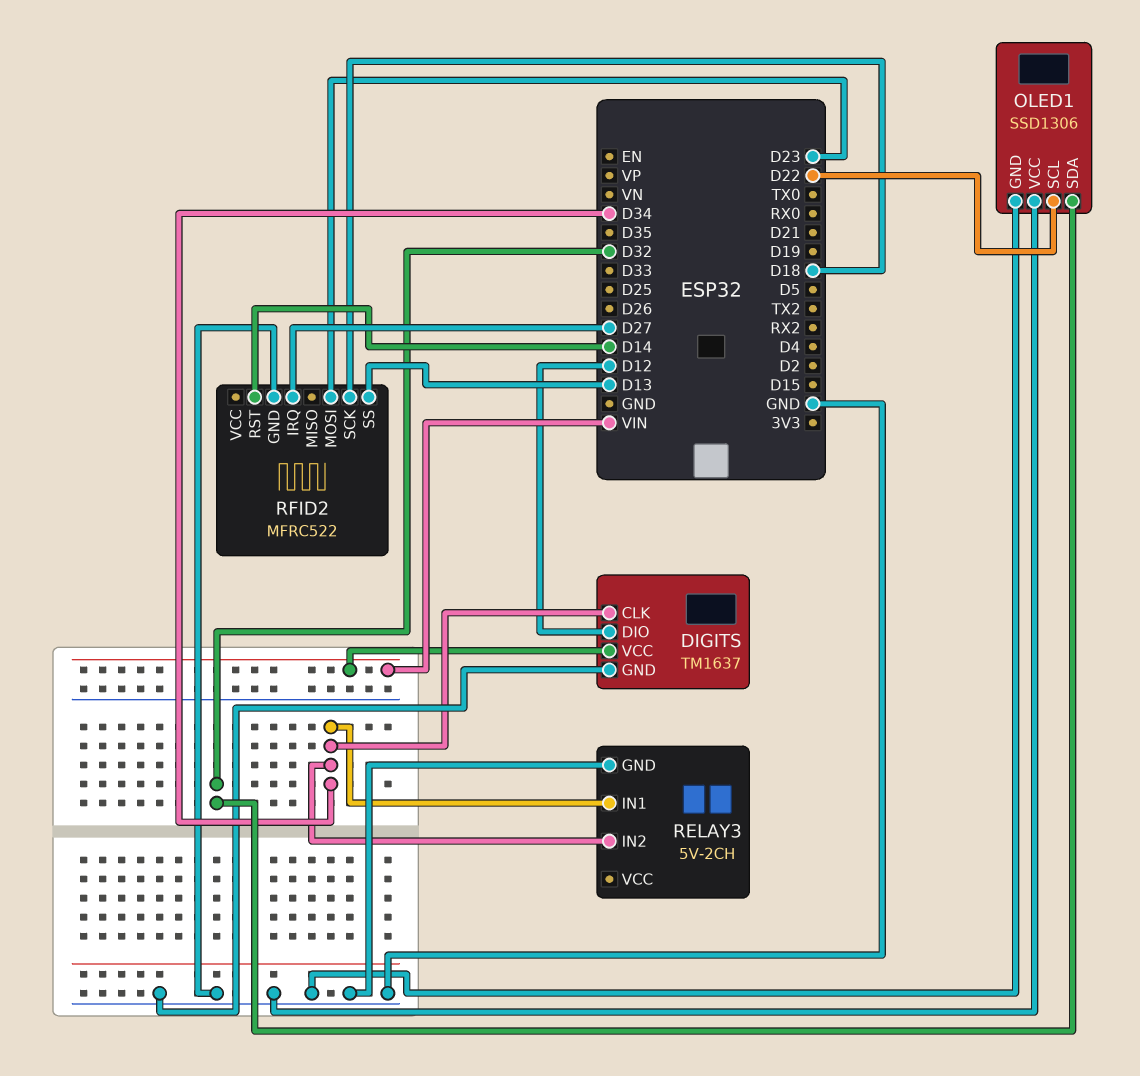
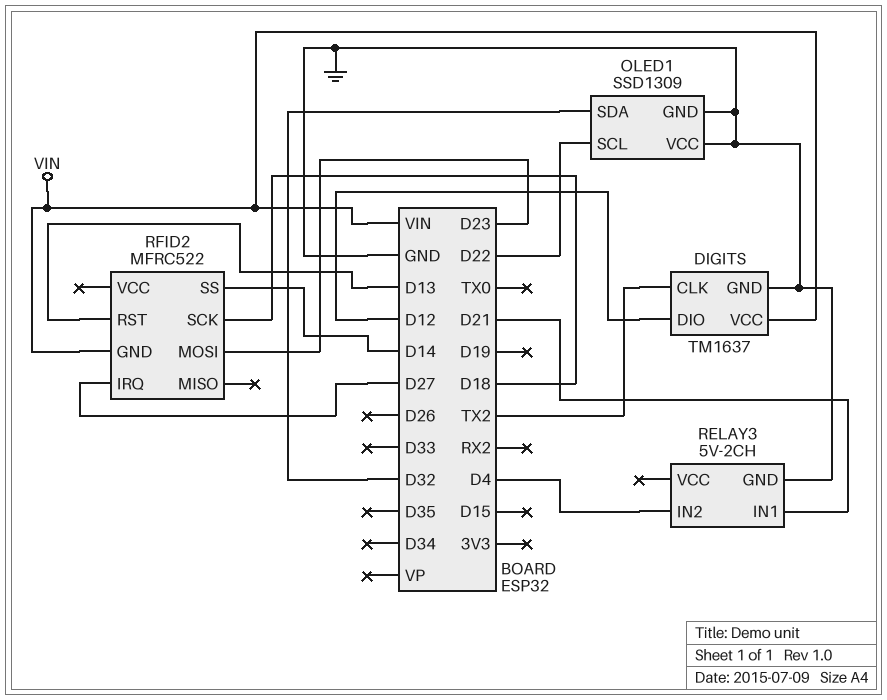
DIGITS pin CLK: D34 -> TX2
OLED1: SSD1306 -> SSD1309
RELAY3 pin IN1: D34 -> D21
RELAY3 pin IN2: D34 -> D4
RFID2 pin GND: GND -> VIN
RFID2 pin RST: D14 -> D13
RFID2 pin SS: D13 -> D14

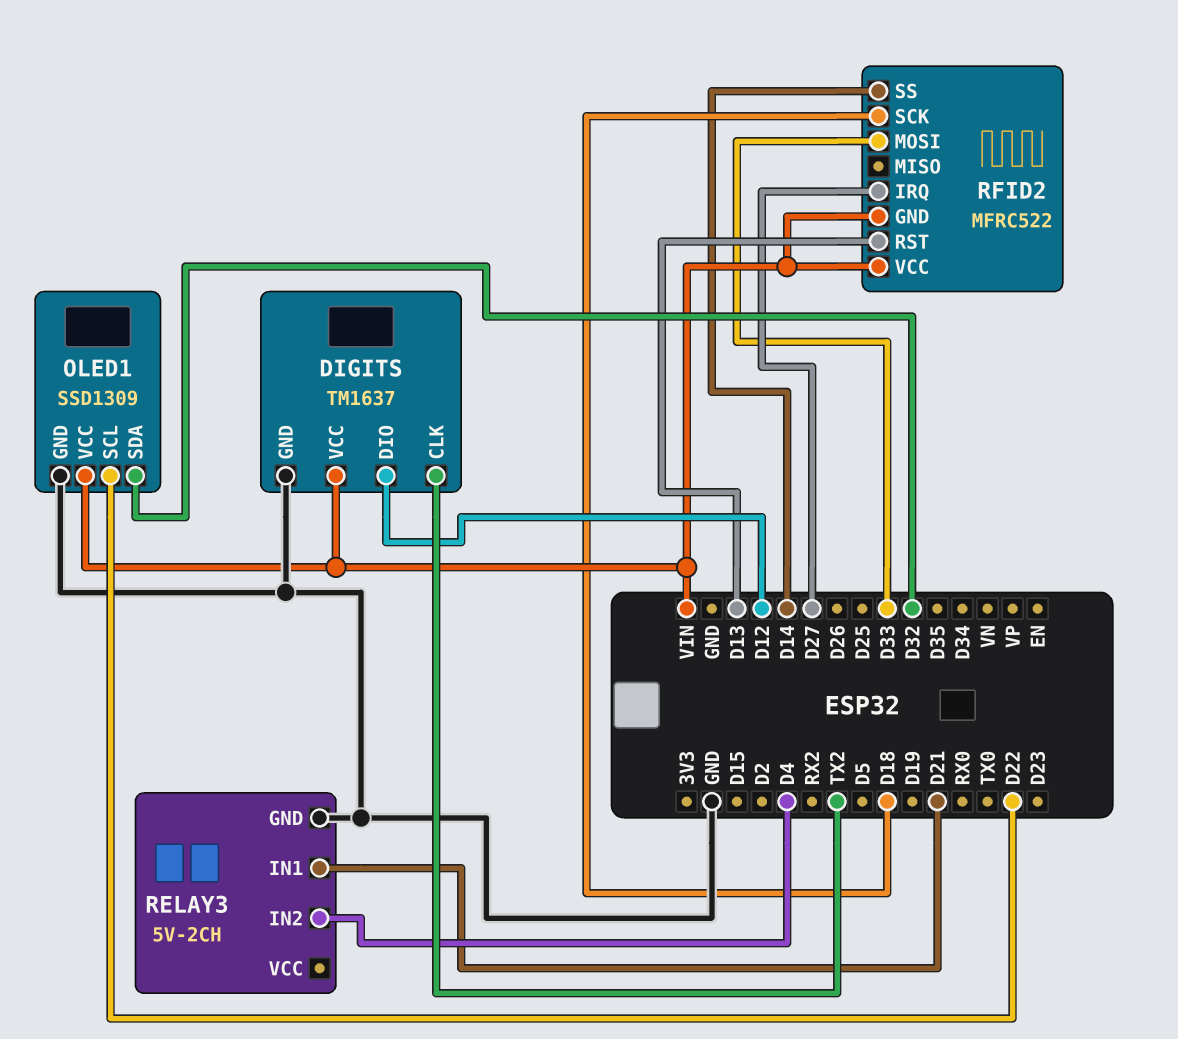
OLED1 pin VCC: GND -> VIN
RFID2 pin MOSI: D23 -> D33
RFID2 pin VCC: none -> VIN

